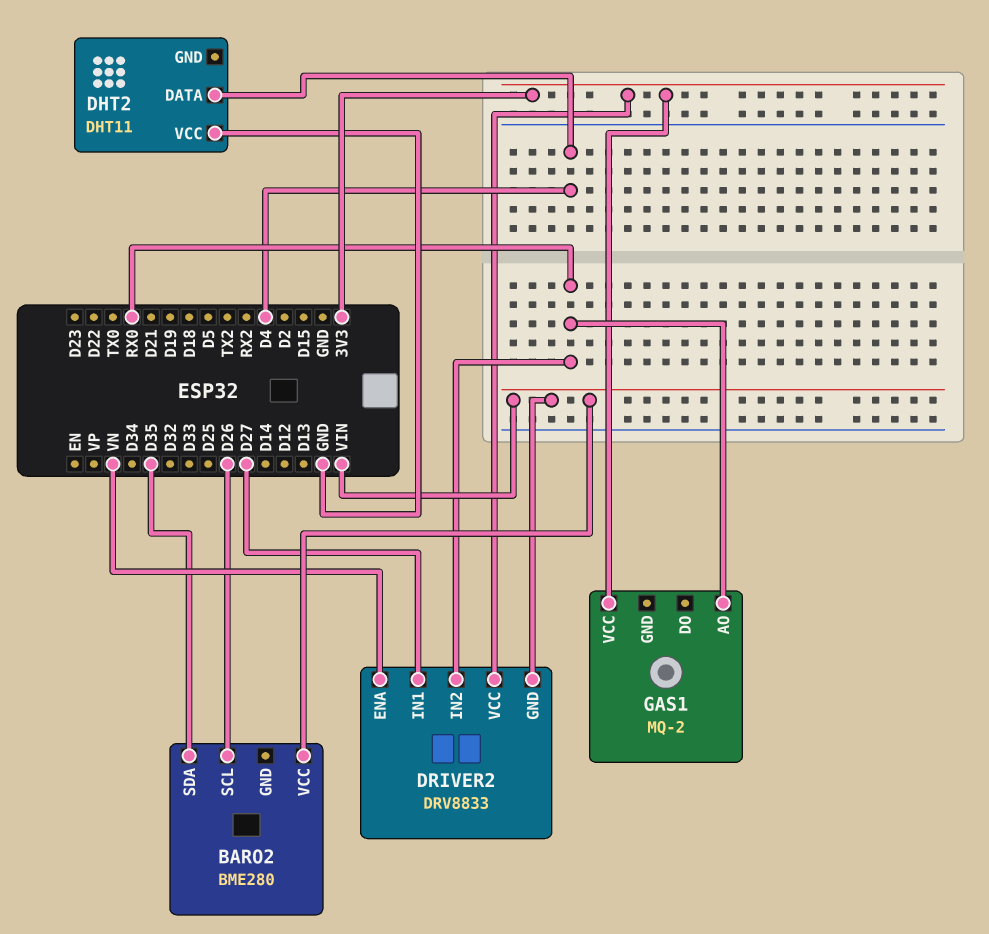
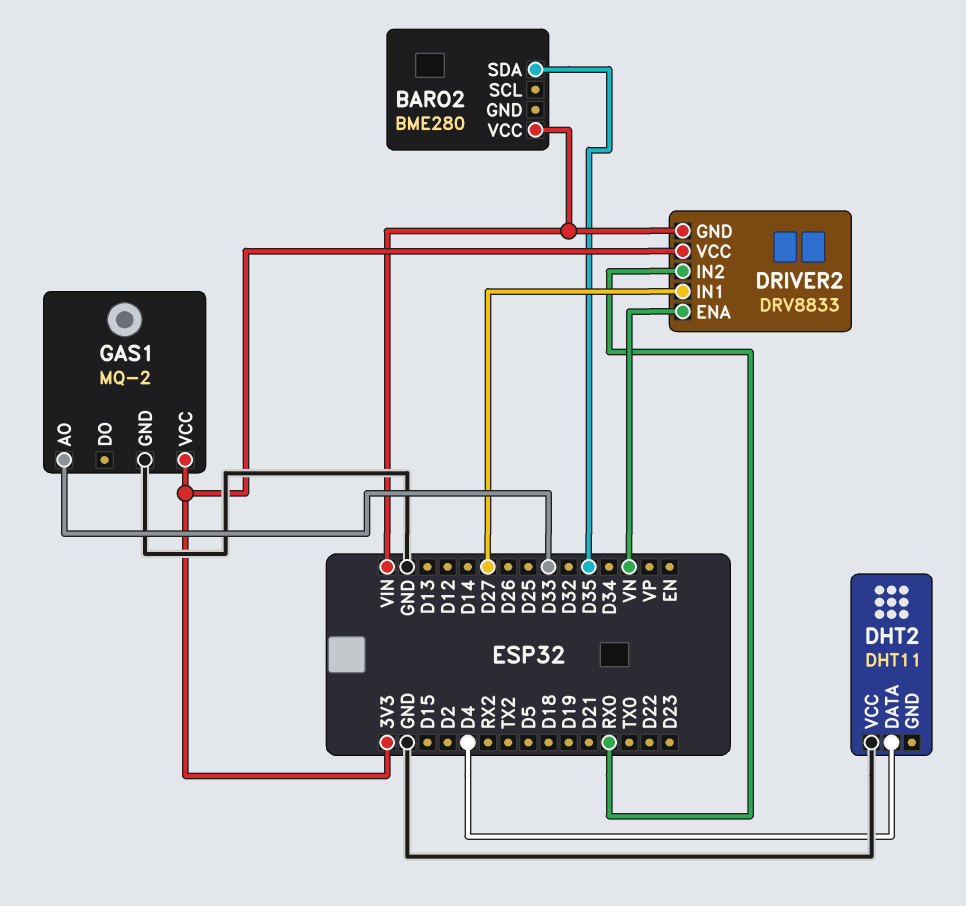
BARO2 pin SCL: D26 -> none
GAS1 pin AO: RX0 -> D33
GAS1 pin GND: none -> GND

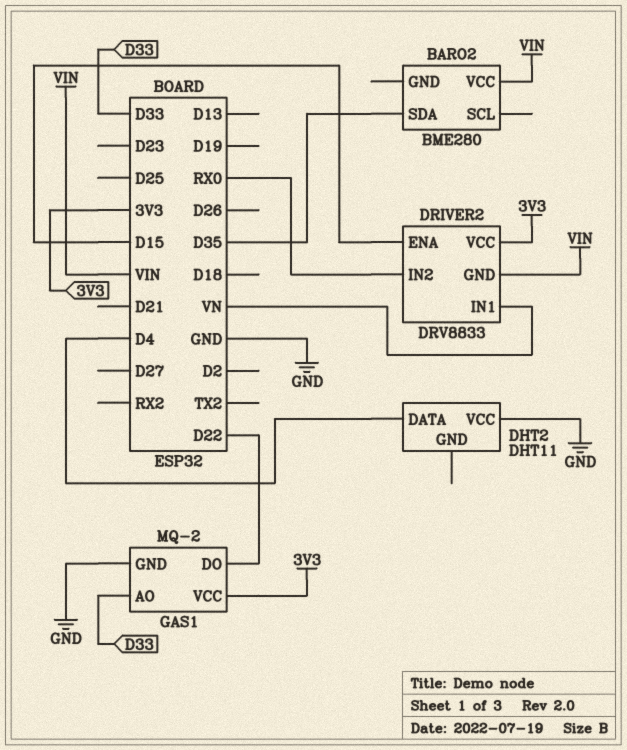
DRIVER2 pin ENA: VN -> D15
DRIVER2 pin IN1: D27 -> VN
GAS1 pin DO: none -> D22

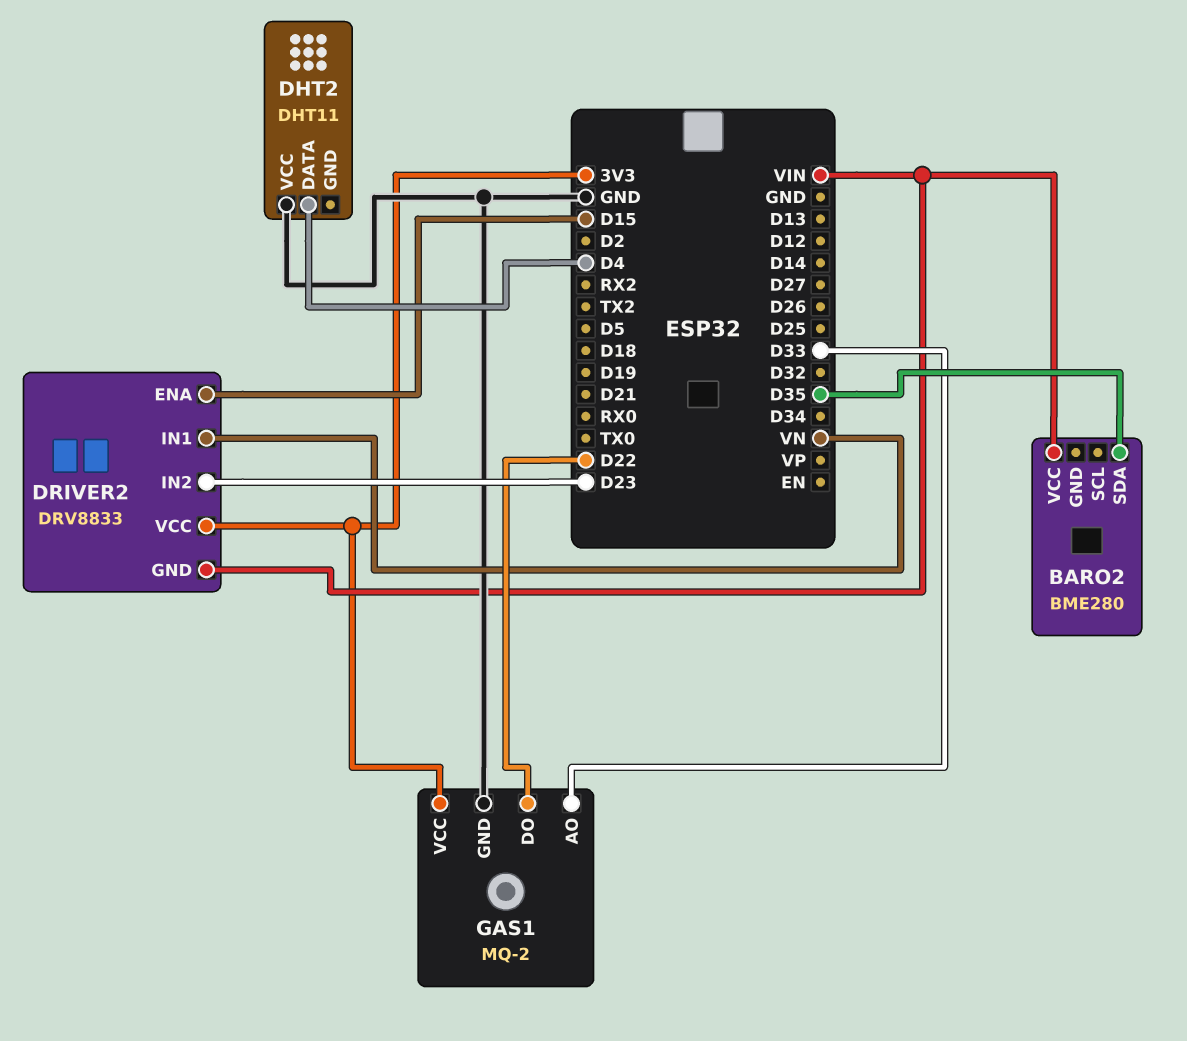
DRIVER2 pin IN2: RX0 -> D23

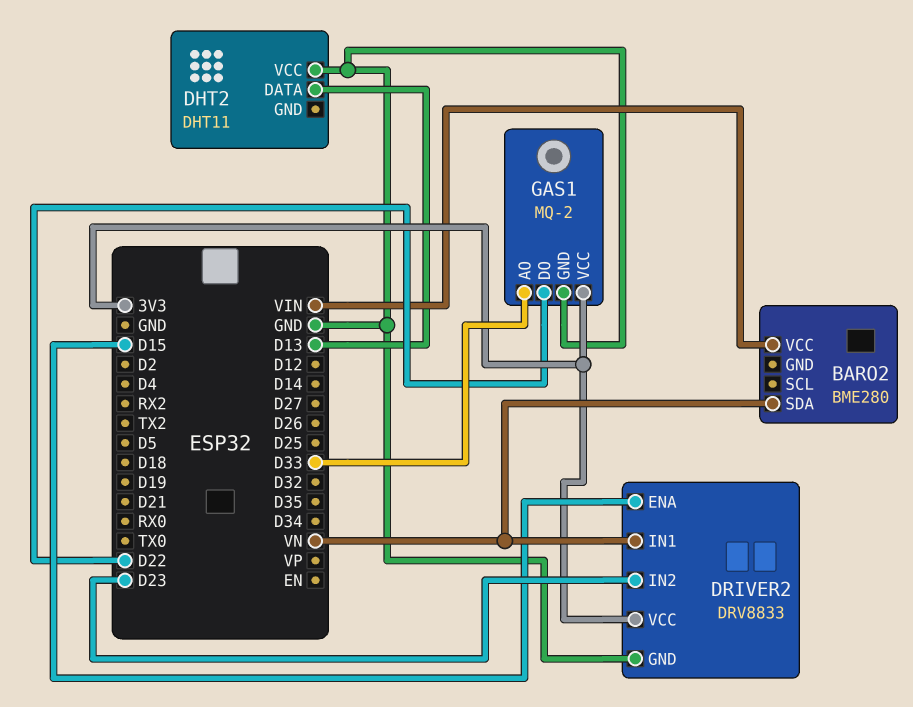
BARO2 pin SDA: D35 -> VN
DHT2 pin DATA: D4 -> D13
DRIVER2 pin GND: VIN -> GND

